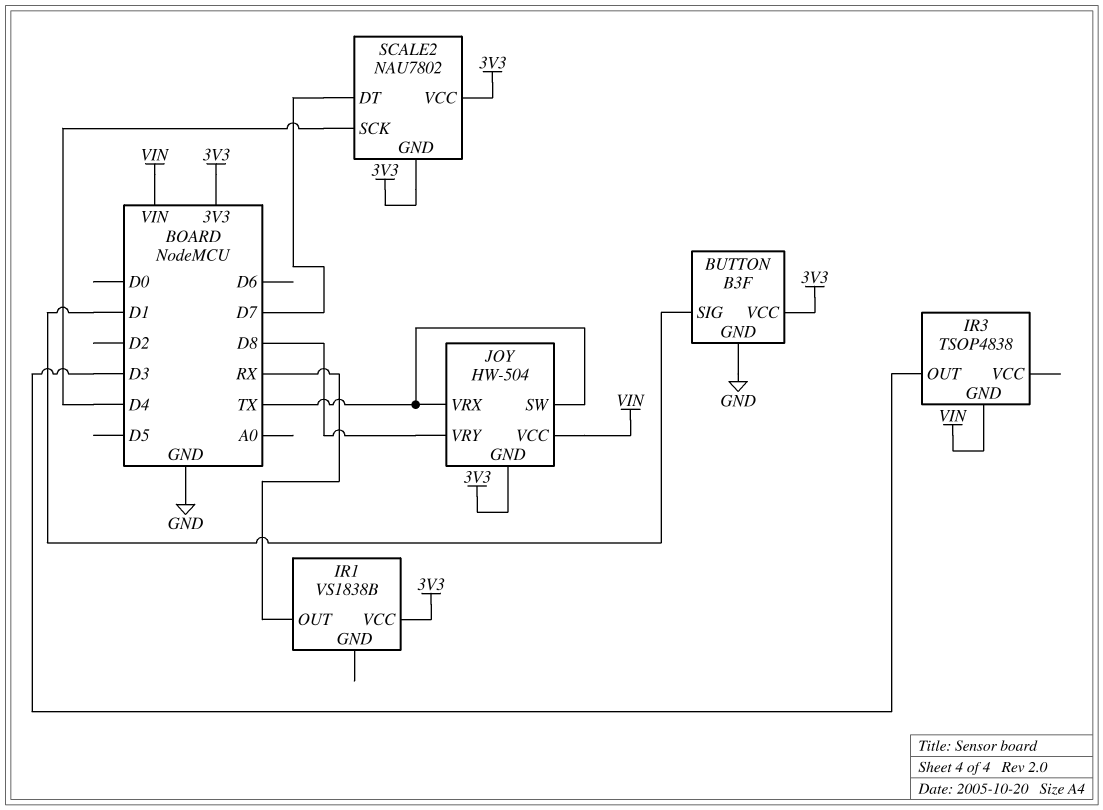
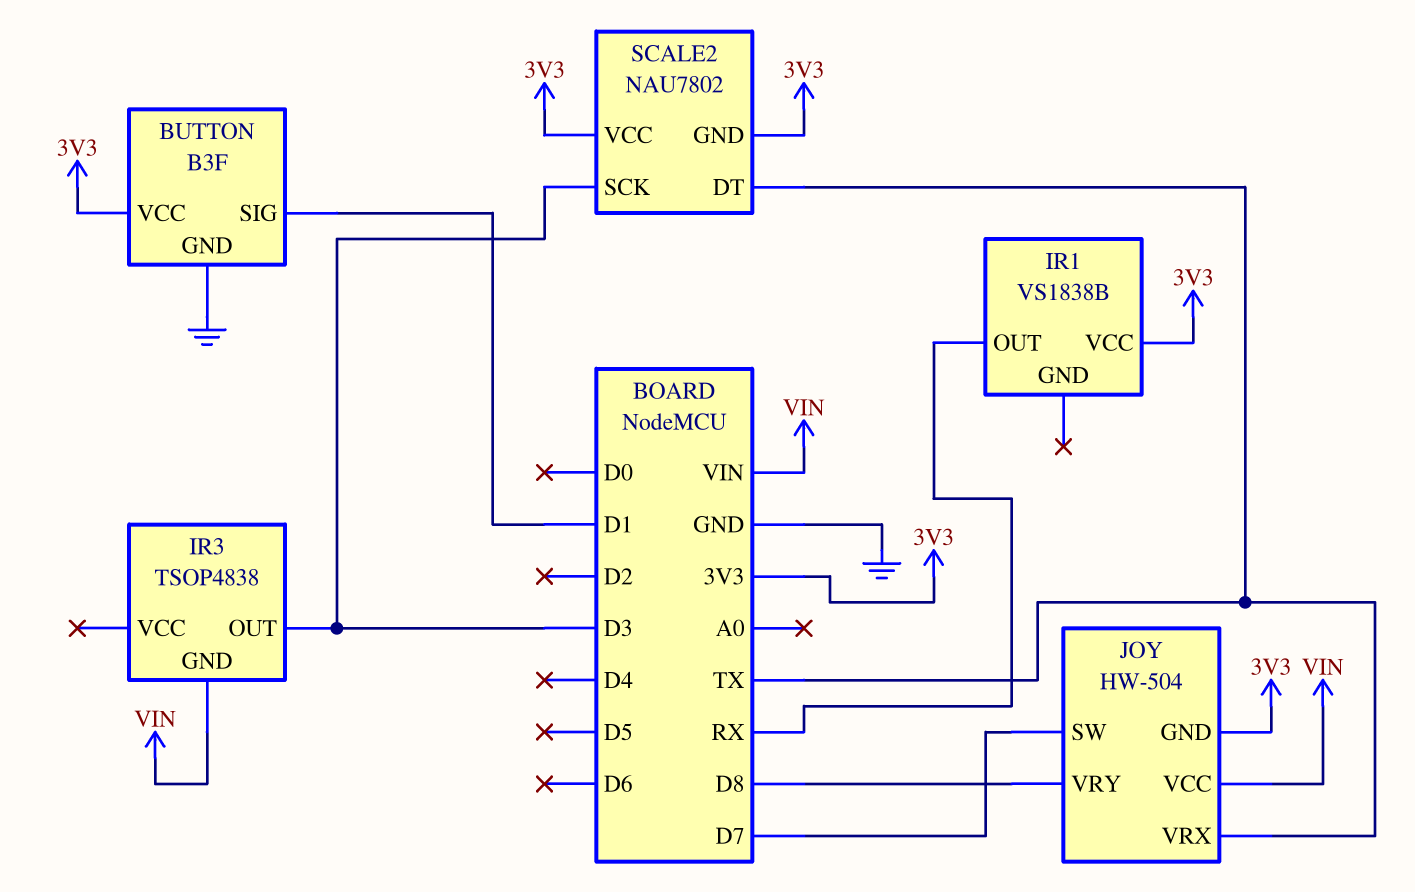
JOY pin SW: TX -> D7
SCALE2 pin DT: D7 -> TX
SCALE2 pin SCK: D4 -> D3

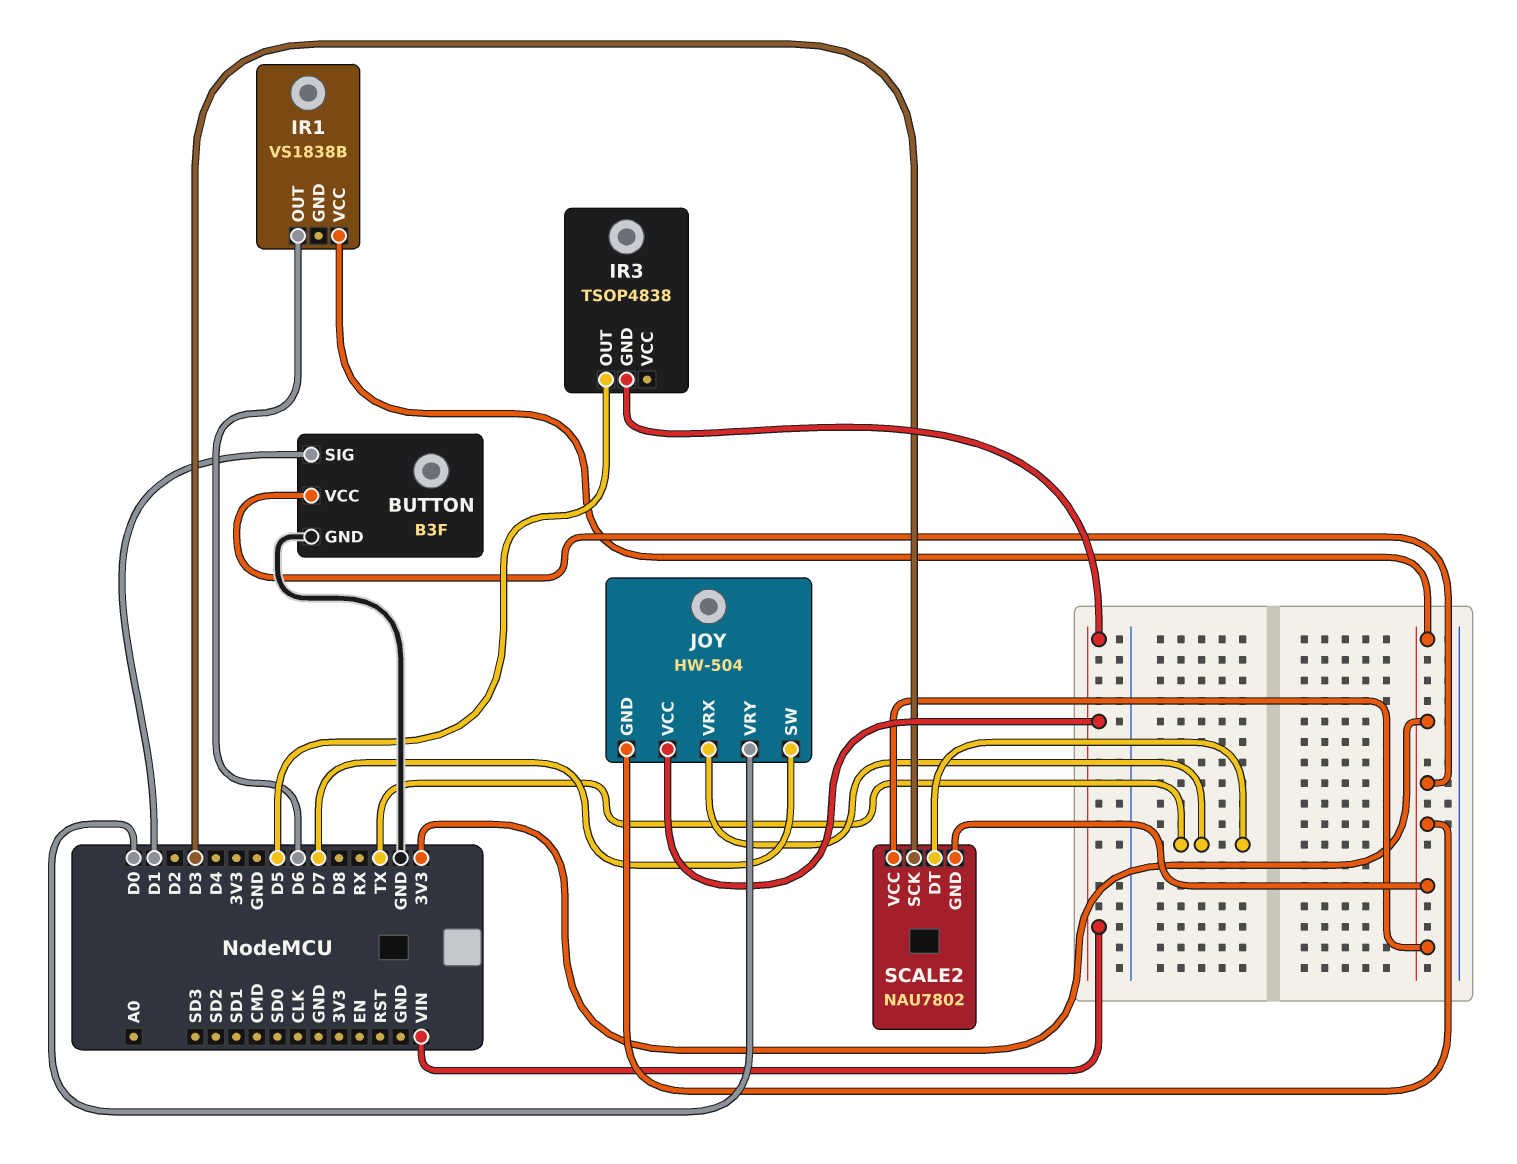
IR1 pin OUT: RX -> D6
IR3 pin OUT: D3 -> D5
JOY pin VRY: D8 -> D0

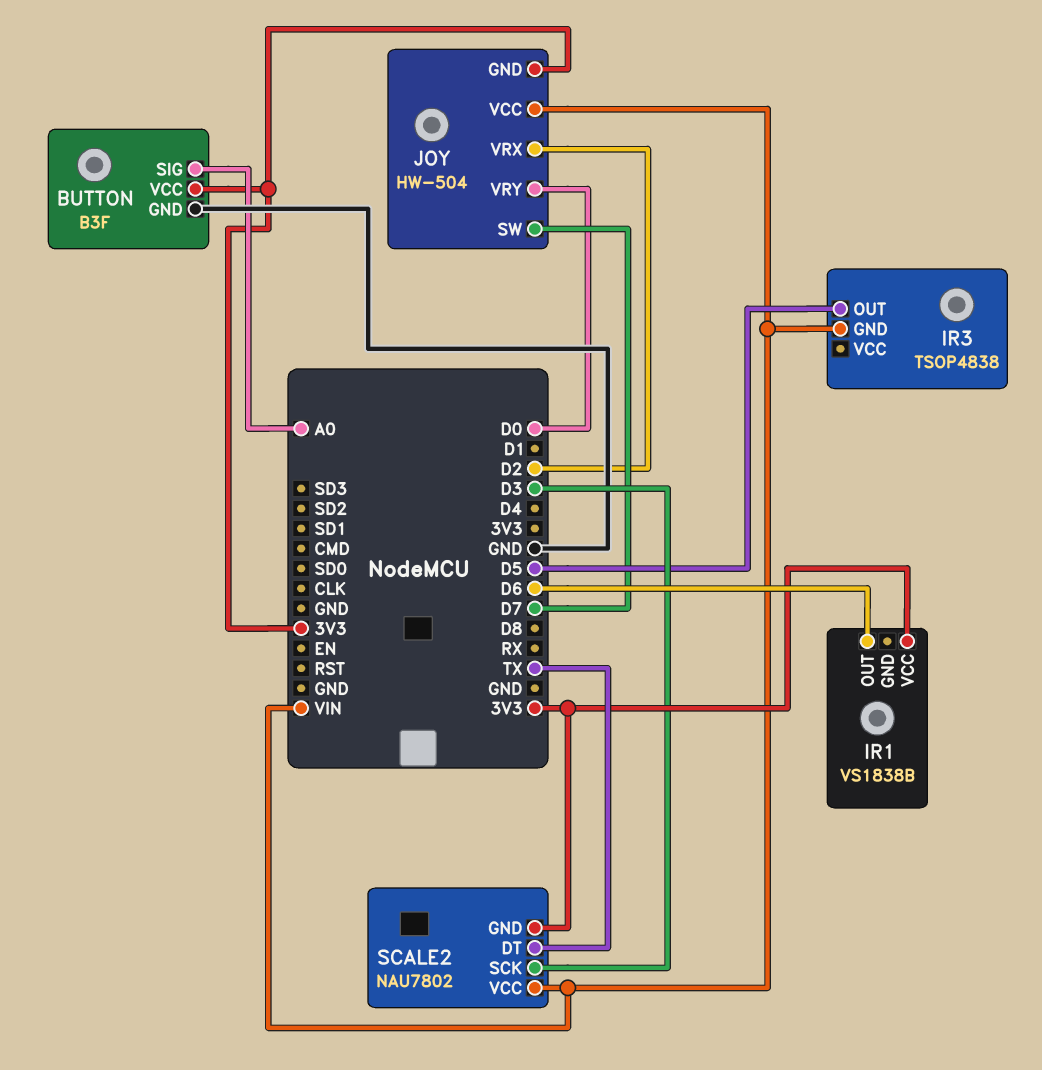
BUTTON pin SIG: D1 -> A0
JOY pin VRX: TX -> D2
SCALE2 pin VCC: 3V3 -> VIN

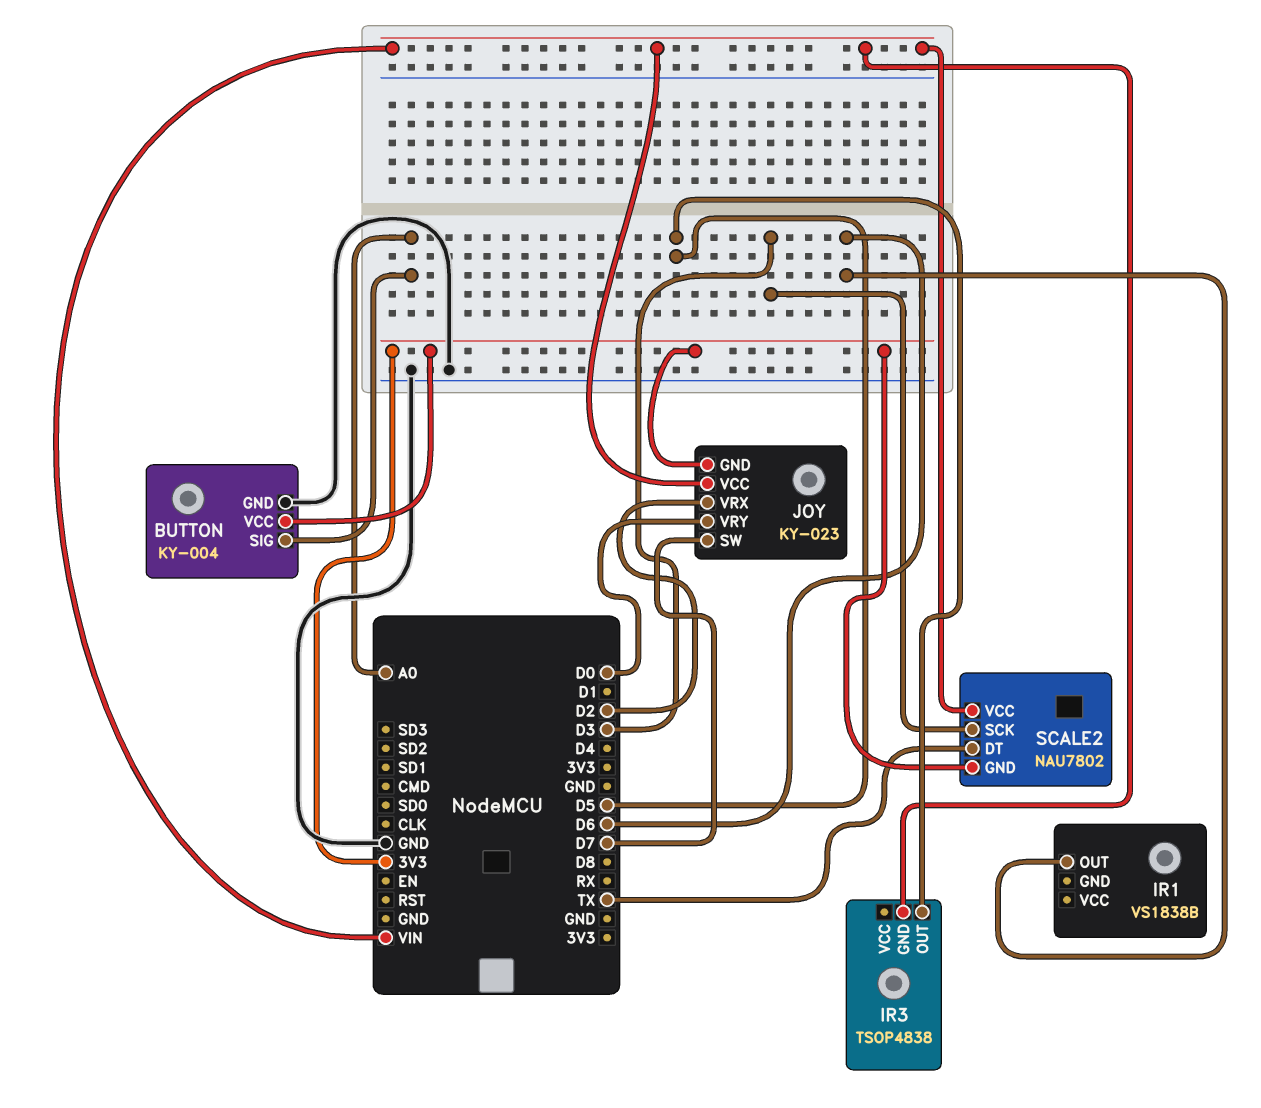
BUTTON: B3F -> KY-004
IR1 pin VCC: 3V3 -> none
JOY: HW-504 -> KY-023

